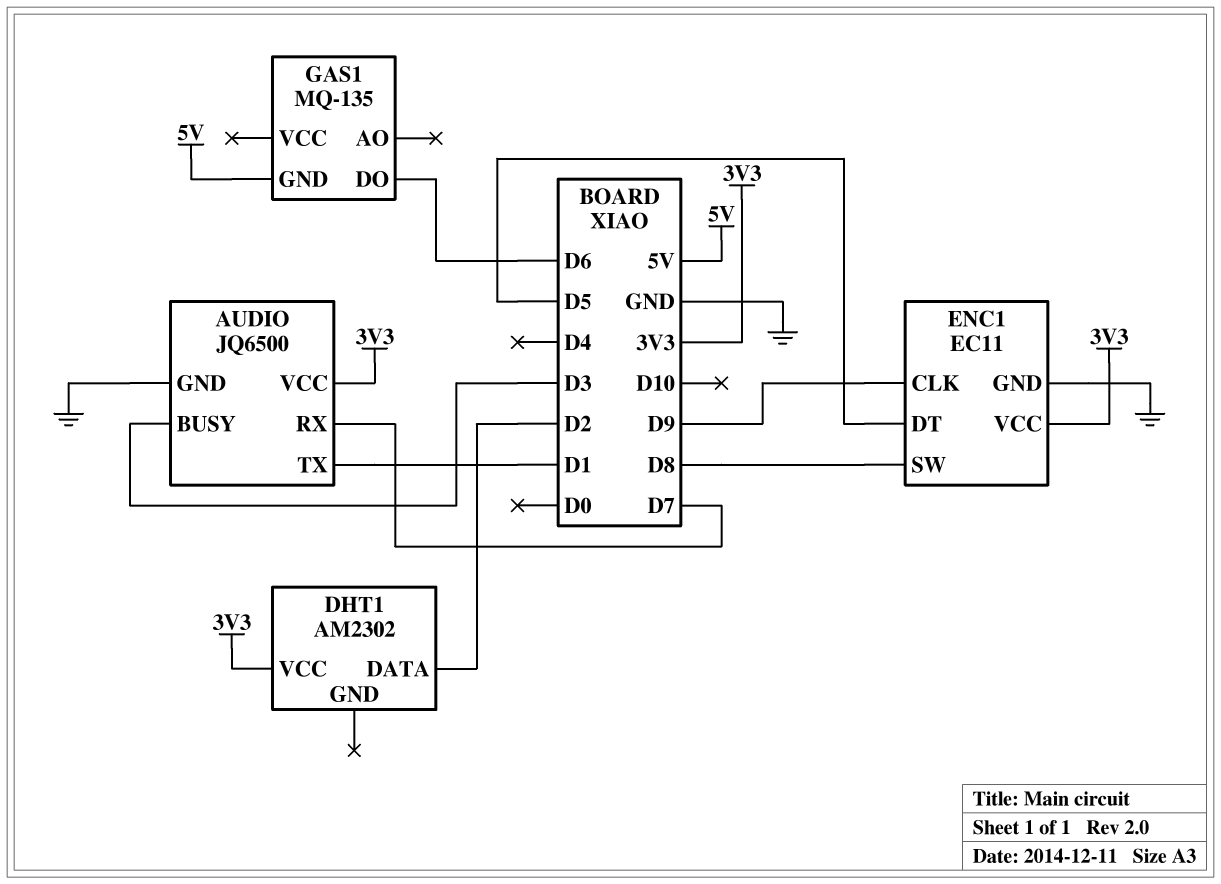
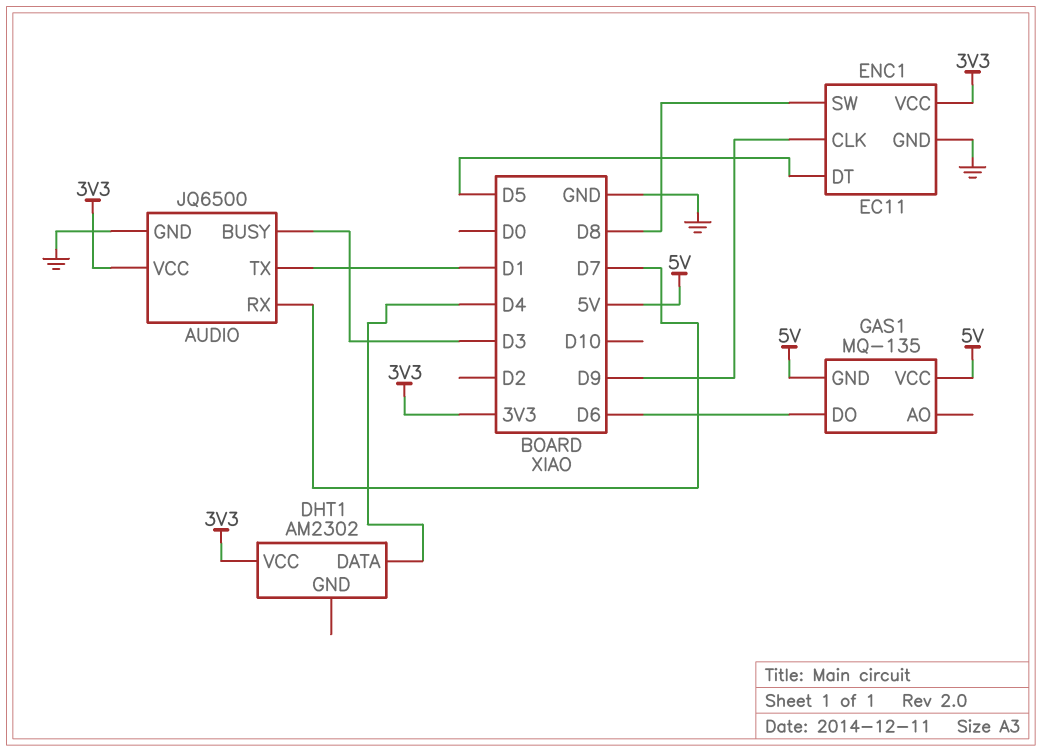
DHT1 pin DATA: D2 -> D4
GAS1 pin VCC: none -> 5V

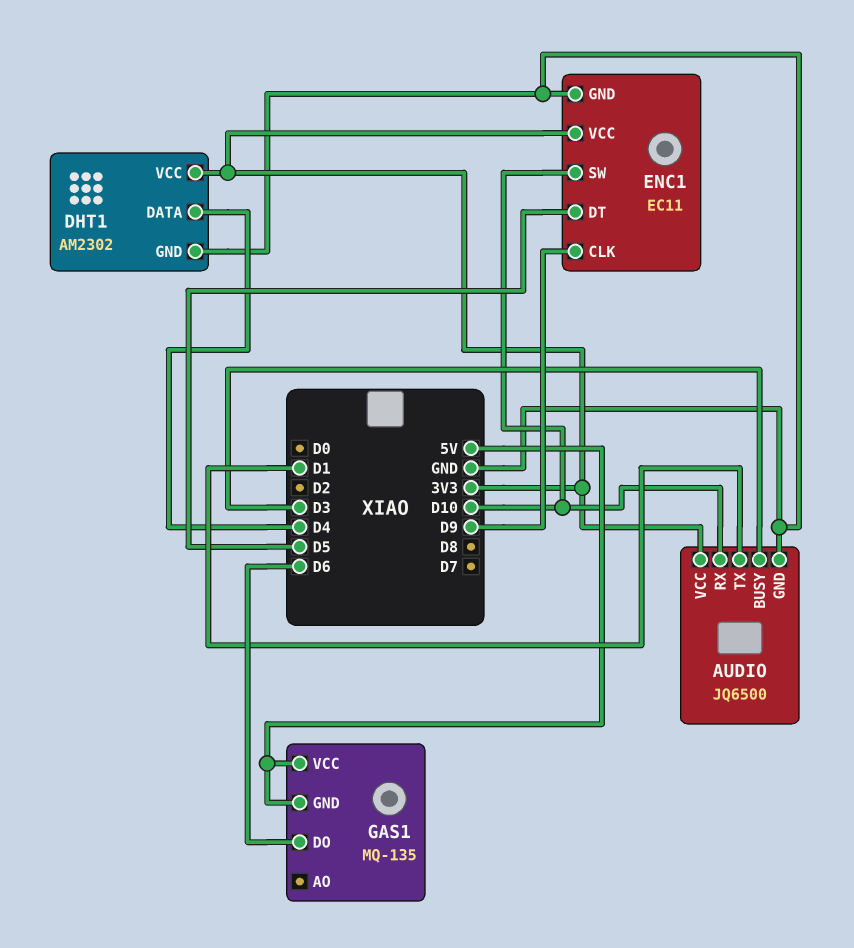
AUDIO pin RX: D7 -> D10
DHT1 pin GND: none -> GND
ENC1 pin SW: D8 -> D10

